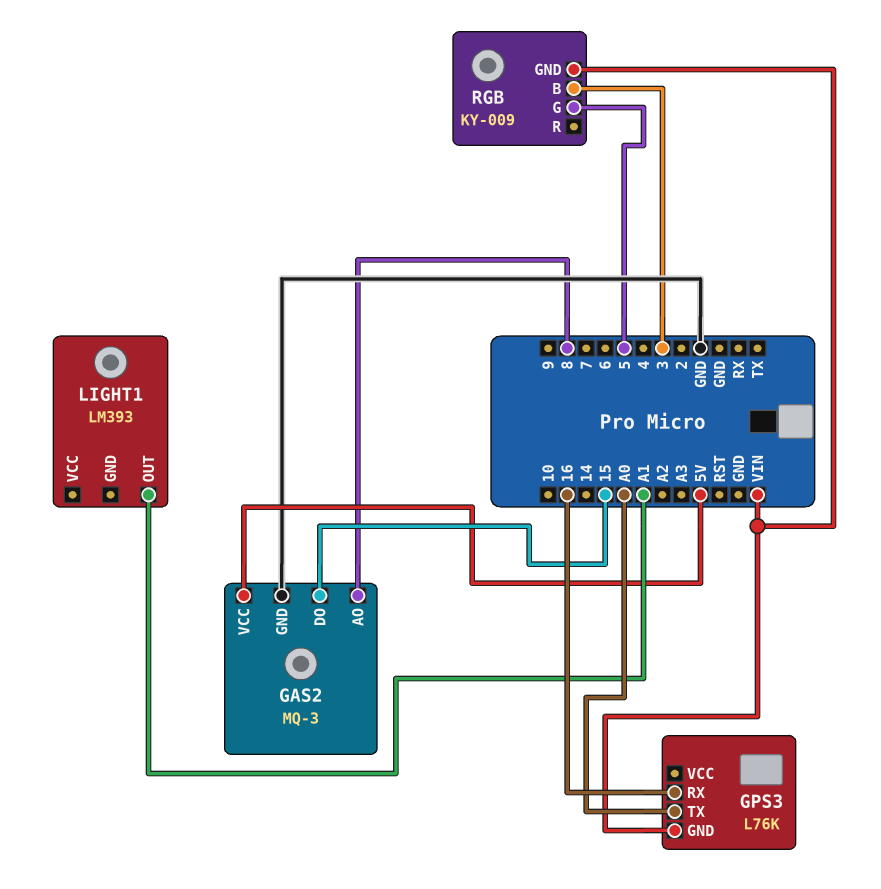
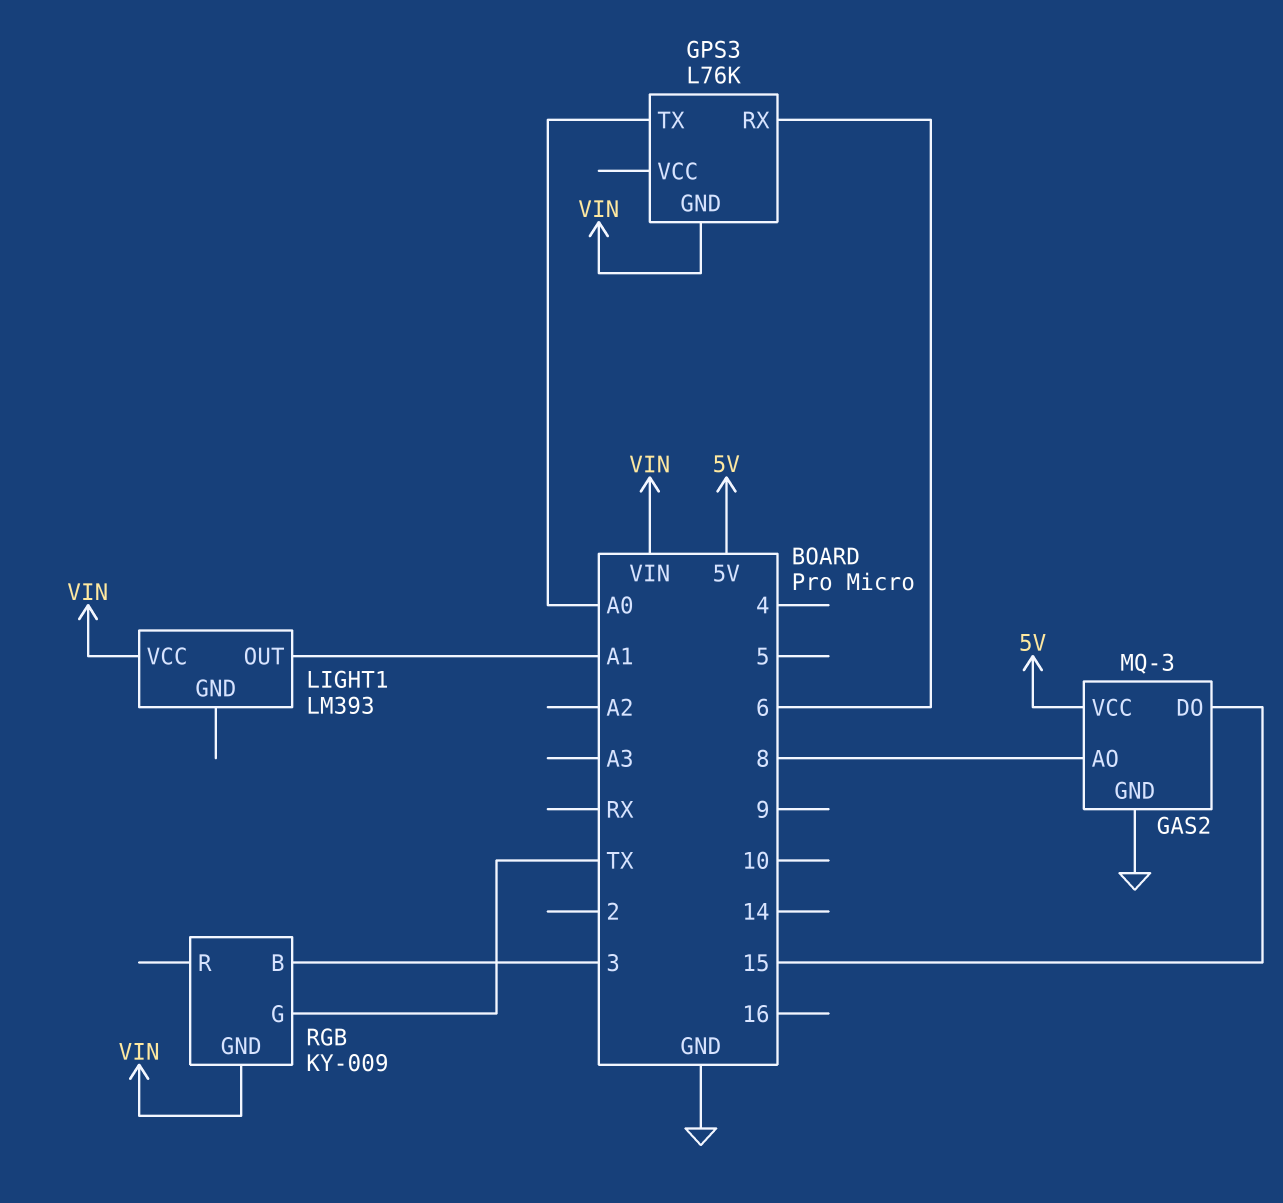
GPS3 pin RX: 16 -> 6
LIGHT1 pin VCC: none -> VIN
RGB pin G: 5 -> TX

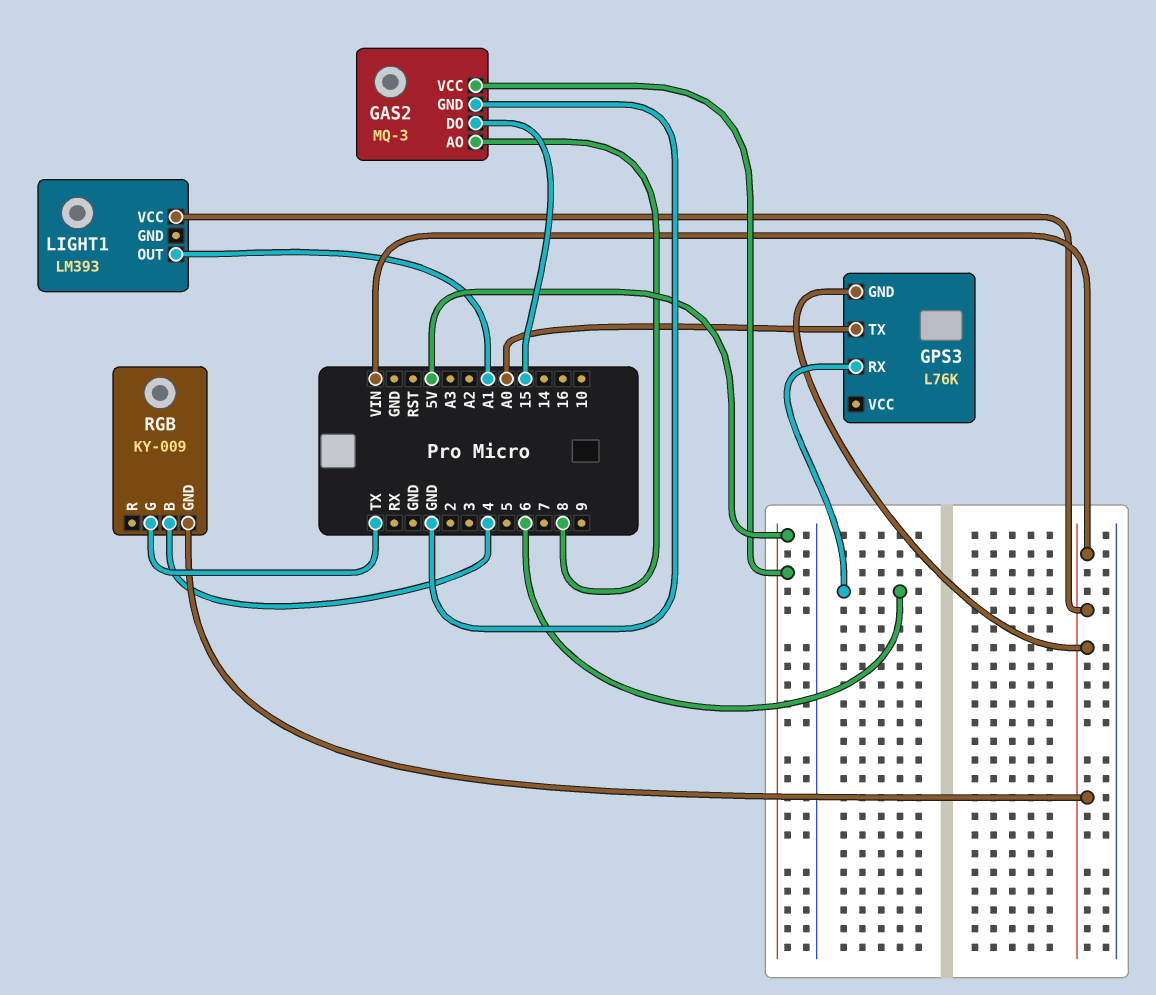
RGB pin B: 3 -> 4

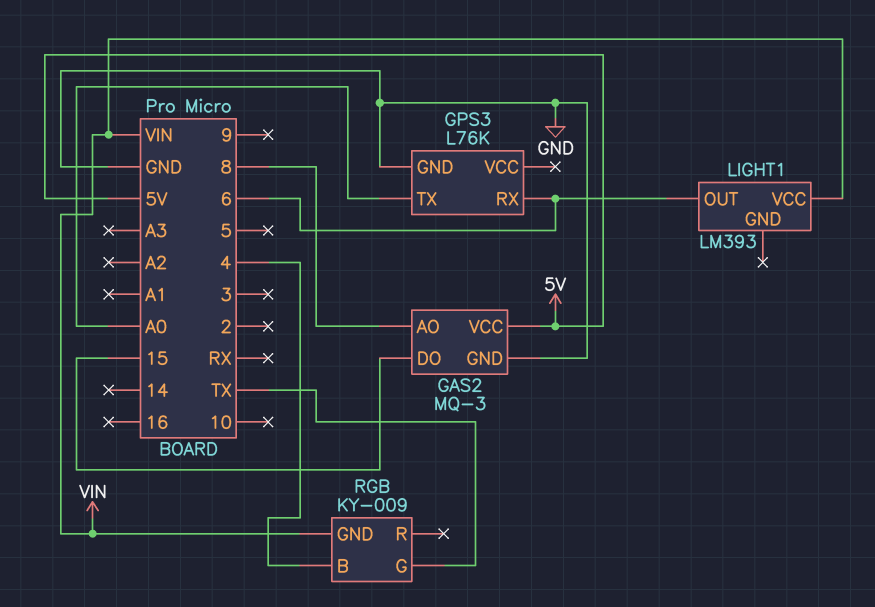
GPS3 pin GND: VIN -> GND
LIGHT1 pin OUT: A1 -> 6

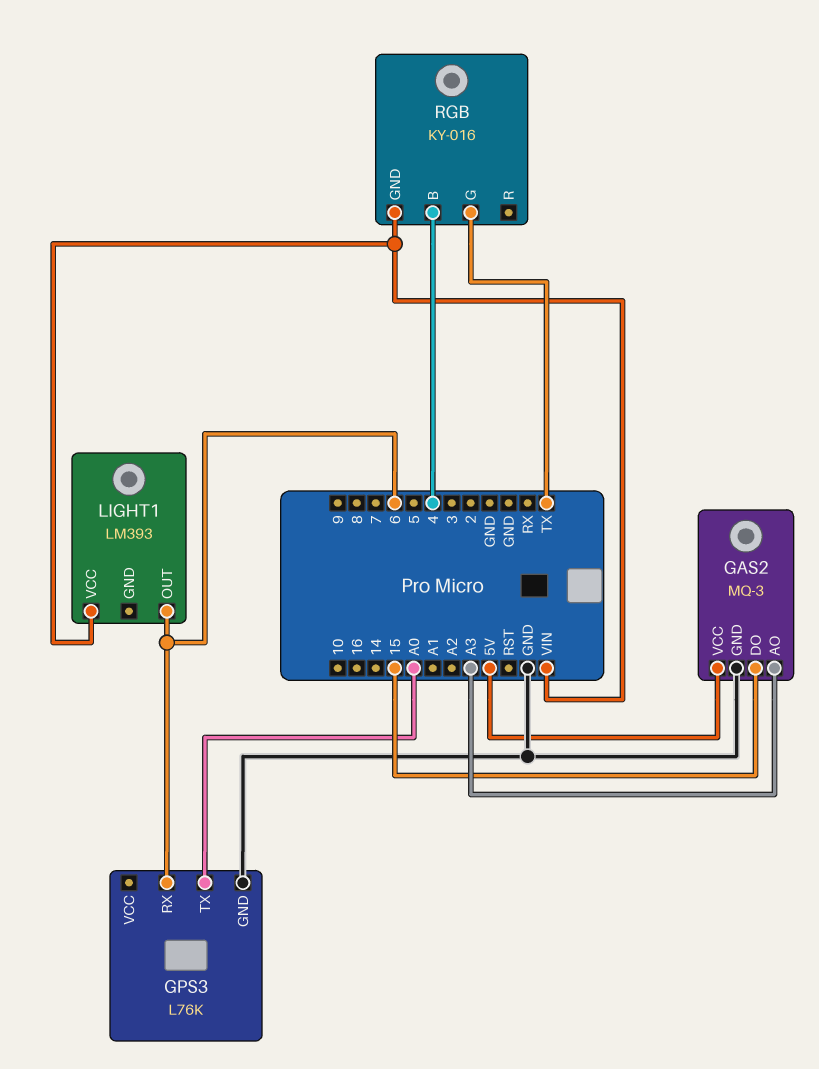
GAS2 pin AO: 8 -> A3
RGB: KY-009 -> KY-016

